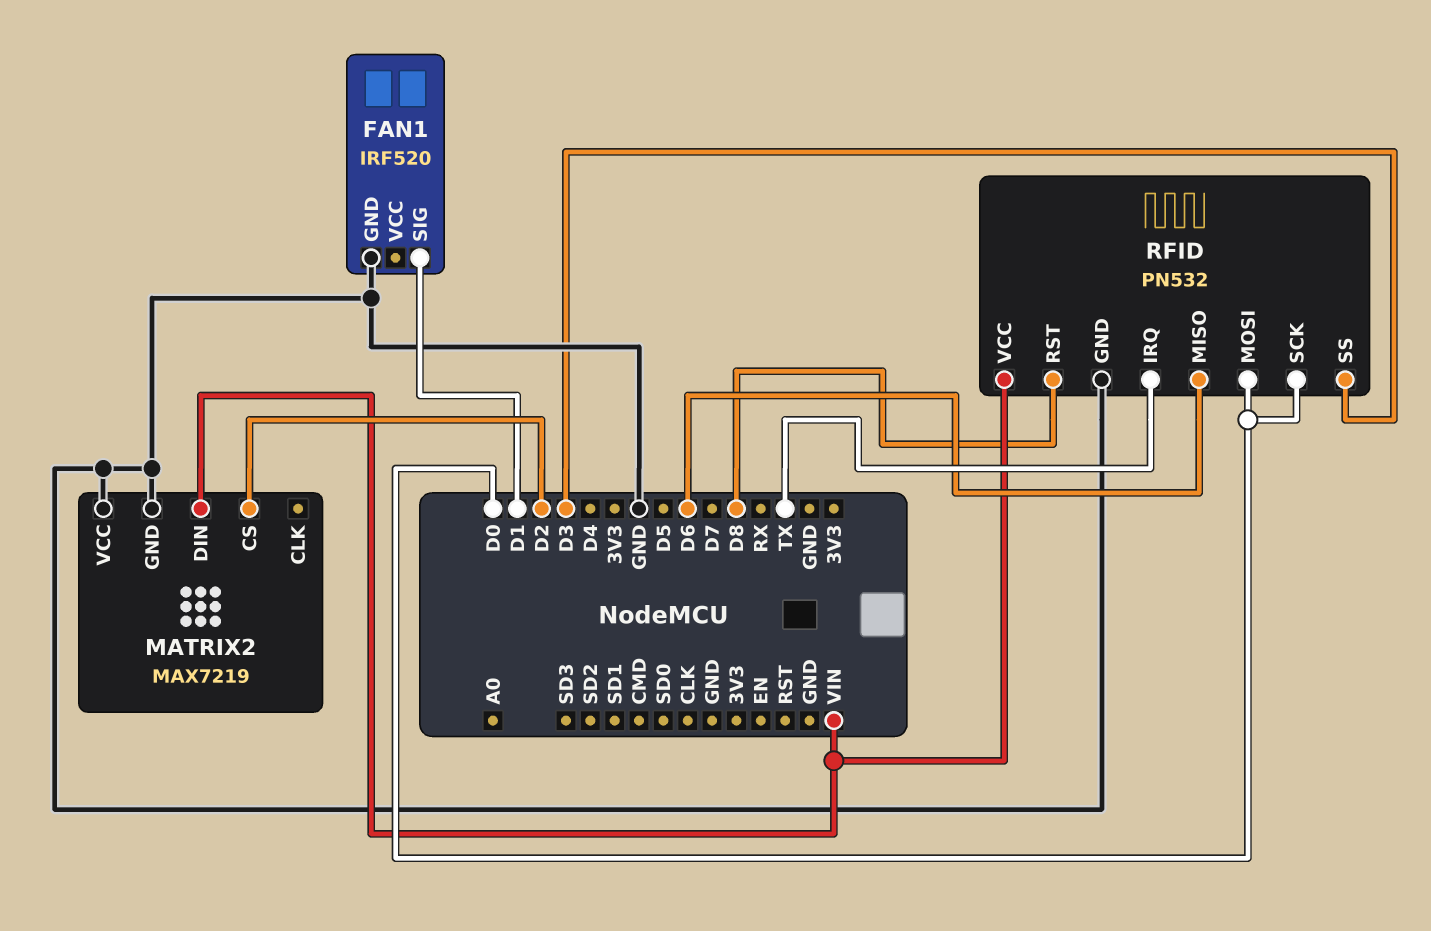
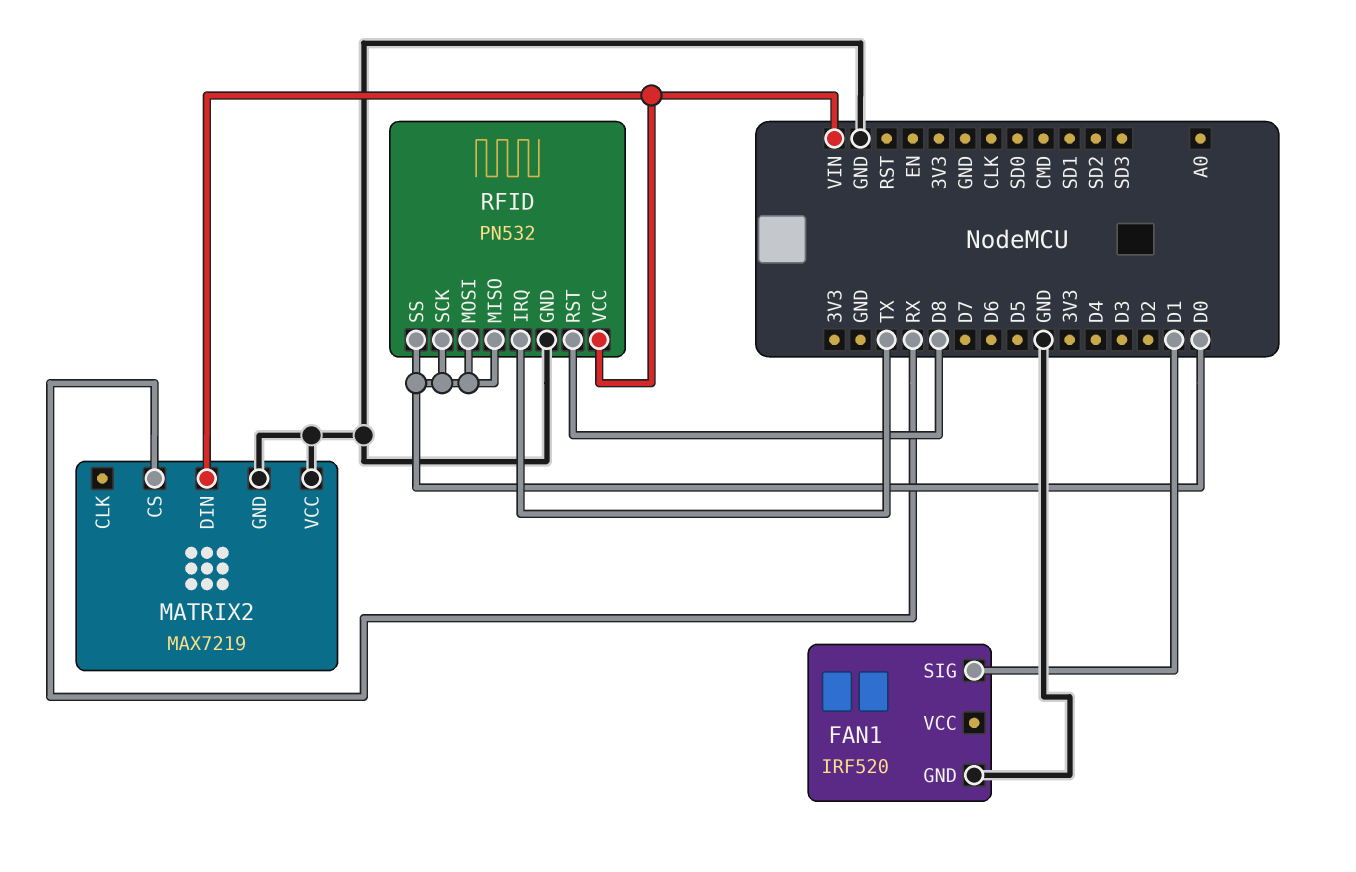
MATRIX2 pin CS: D2 -> RX
RFID pin MISO: D6 -> D0
RFID pin SS: D3 -> D0

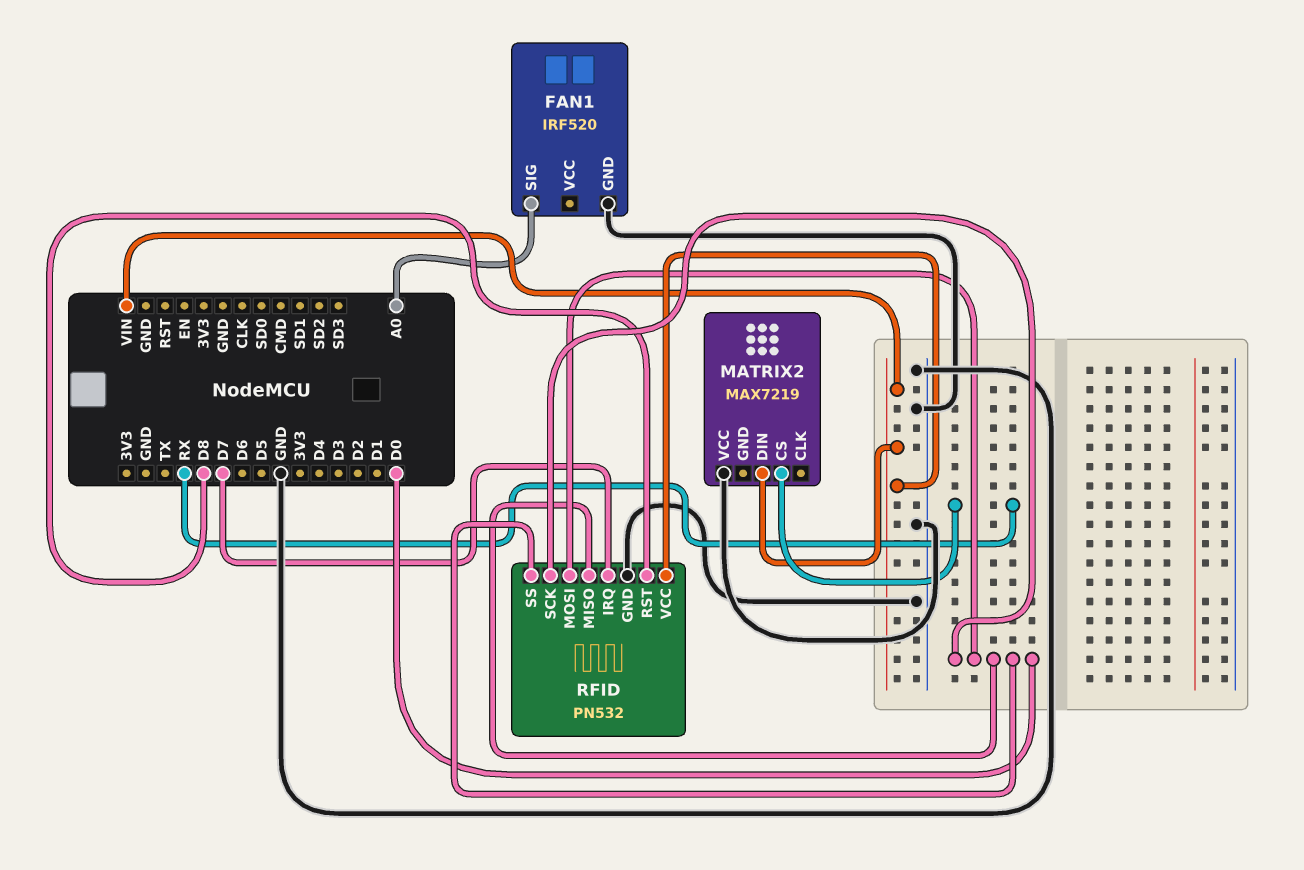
FAN1 pin SIG: D1 -> A0
MATRIX2 pin GND: GND -> none
RFID pin IRQ: TX -> D7

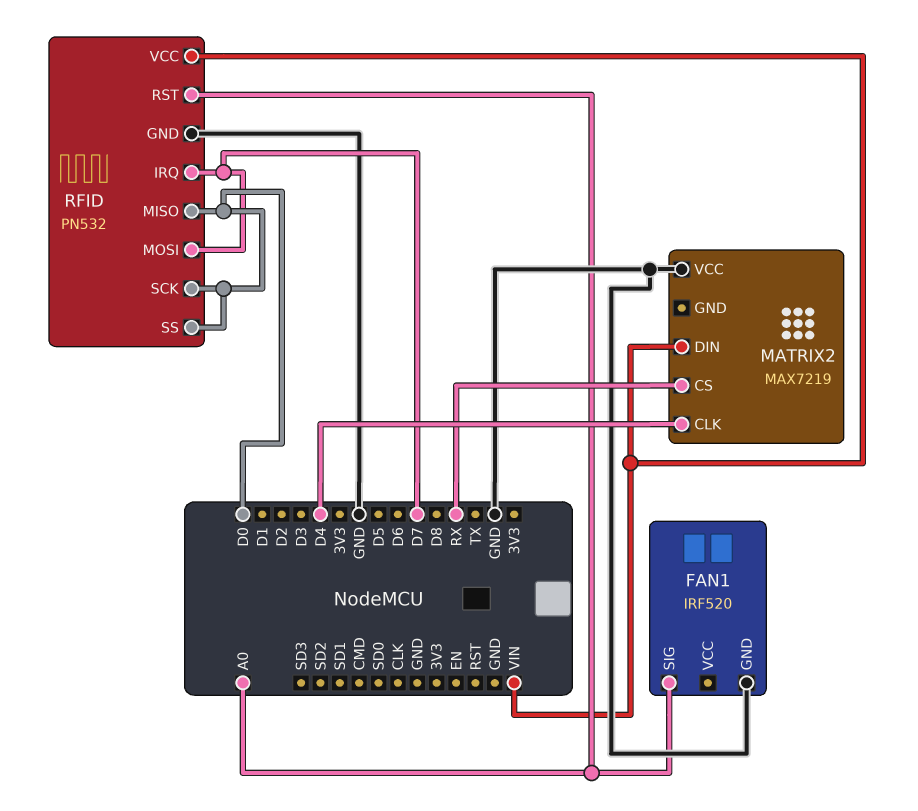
MATRIX2 pin CLK: none -> D4
RFID pin MOSI: D0 -> D7
RFID pin RST: D8 -> A0

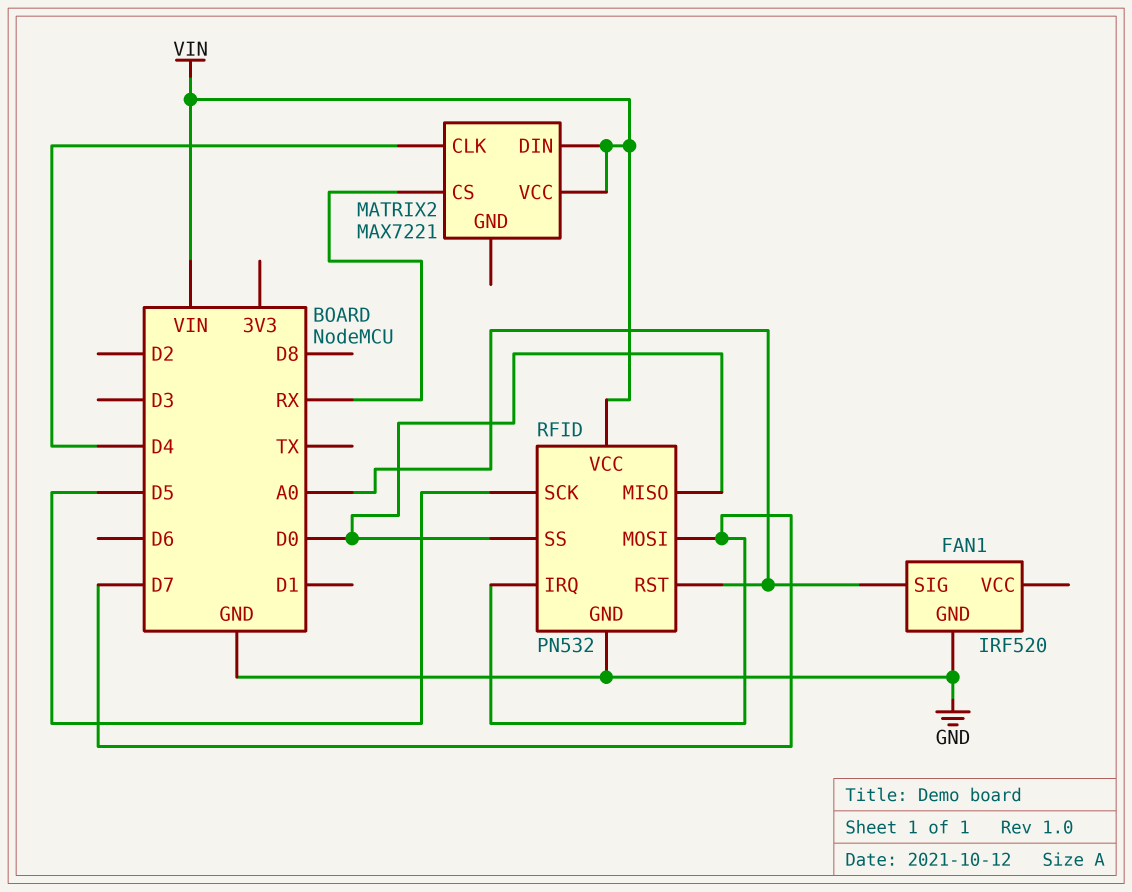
MATRIX2: MAX7219 -> MAX7221
MATRIX2 pin VCC: GND -> VIN
RFID pin SCK: D0 -> D5

